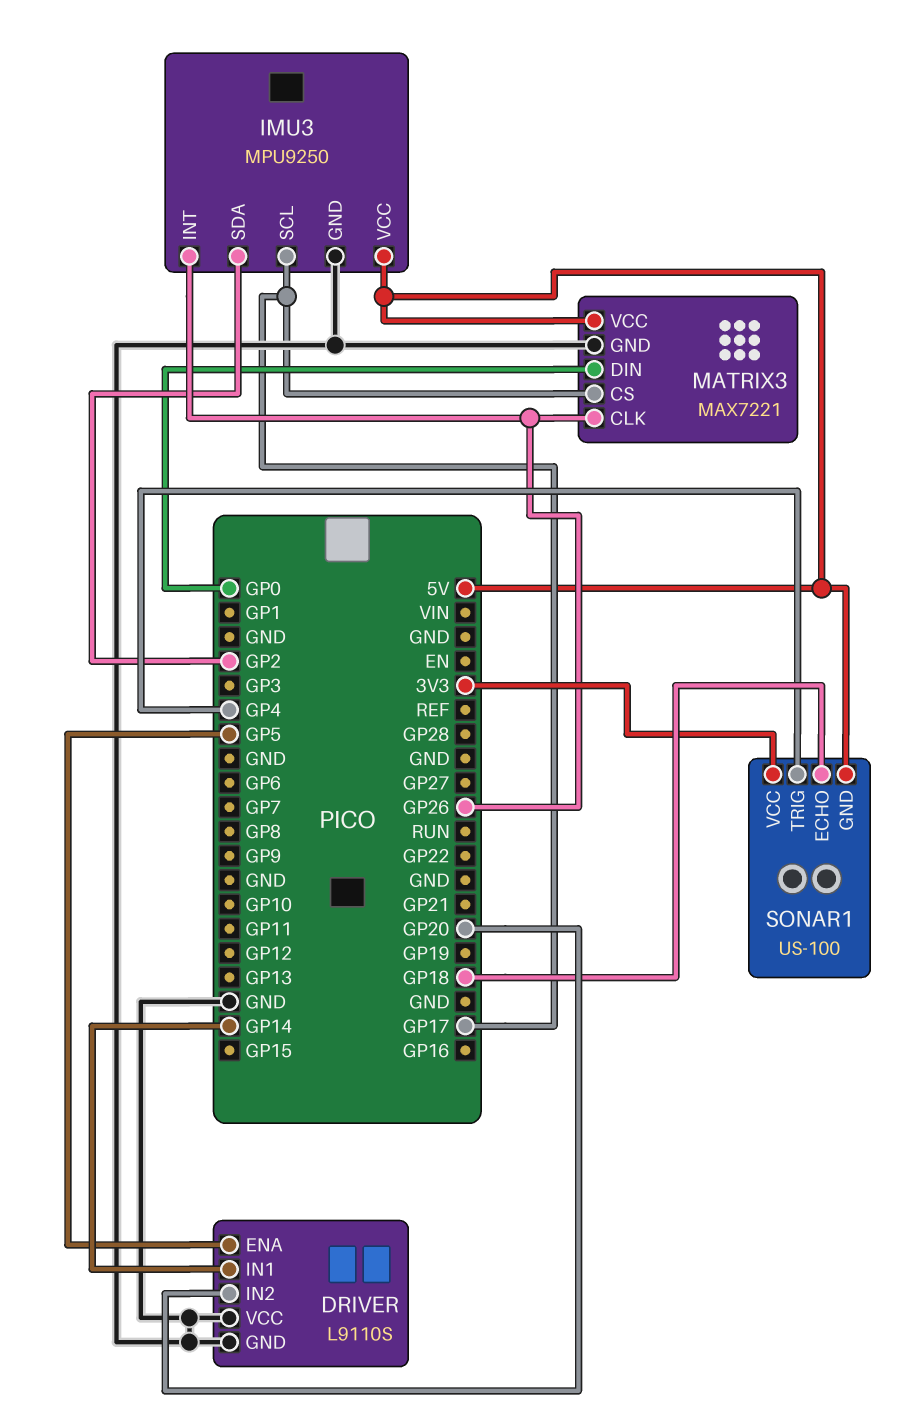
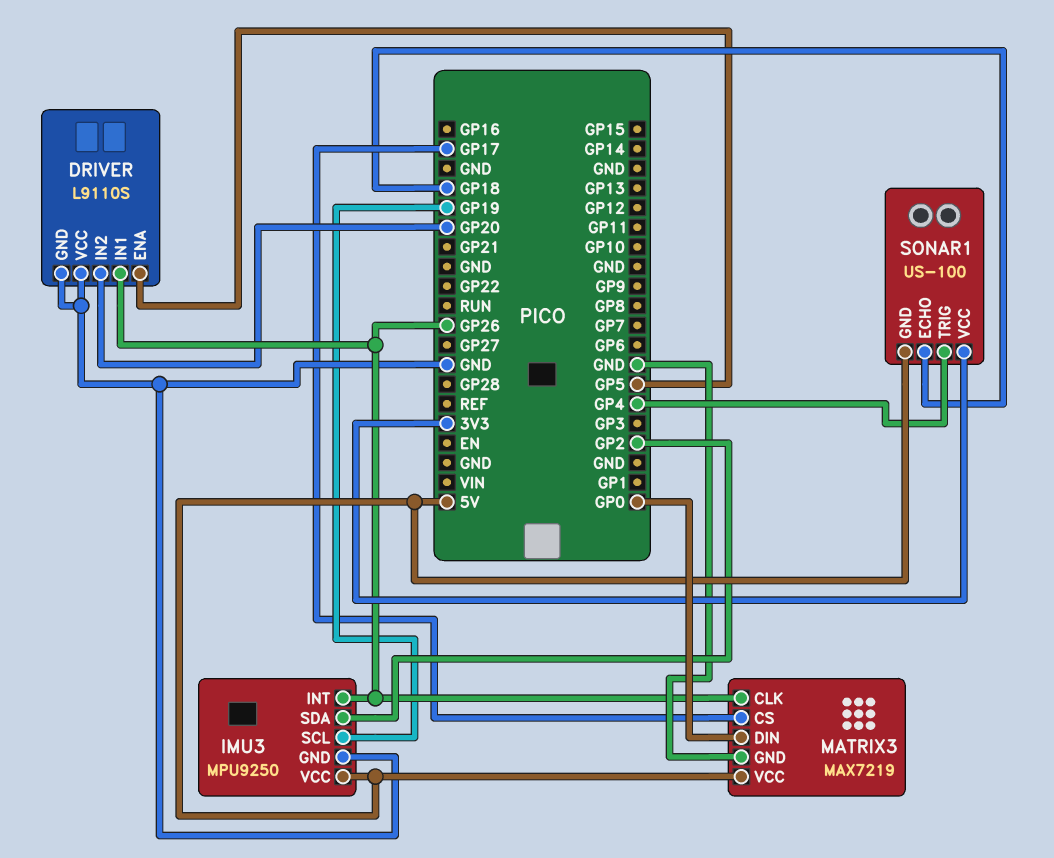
DRIVER pin IN1: GP14 -> GP26
IMU3 pin SCL: GP17 -> GP19
MATRIX3: MAX7221 -> MAX7219

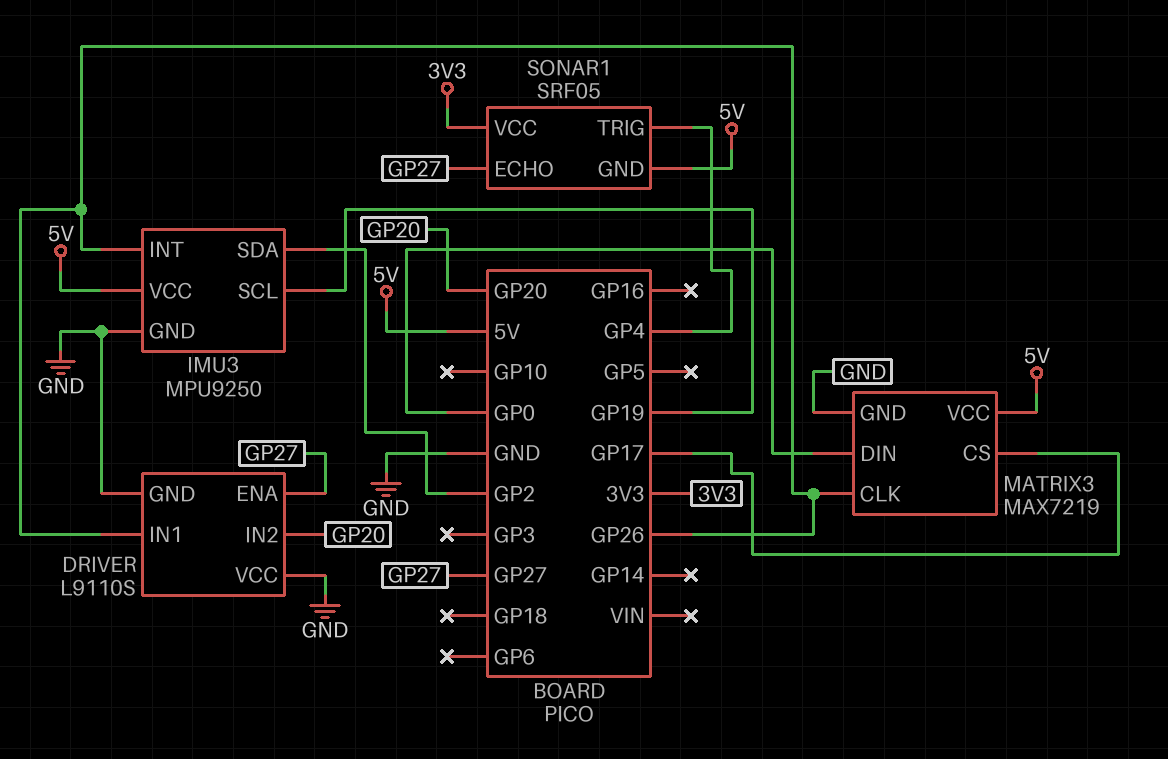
DRIVER pin ENA: GP5 -> GP27
SONAR1: US-100 -> SRF05
SONAR1 pin ECHO: GP18 -> GP27

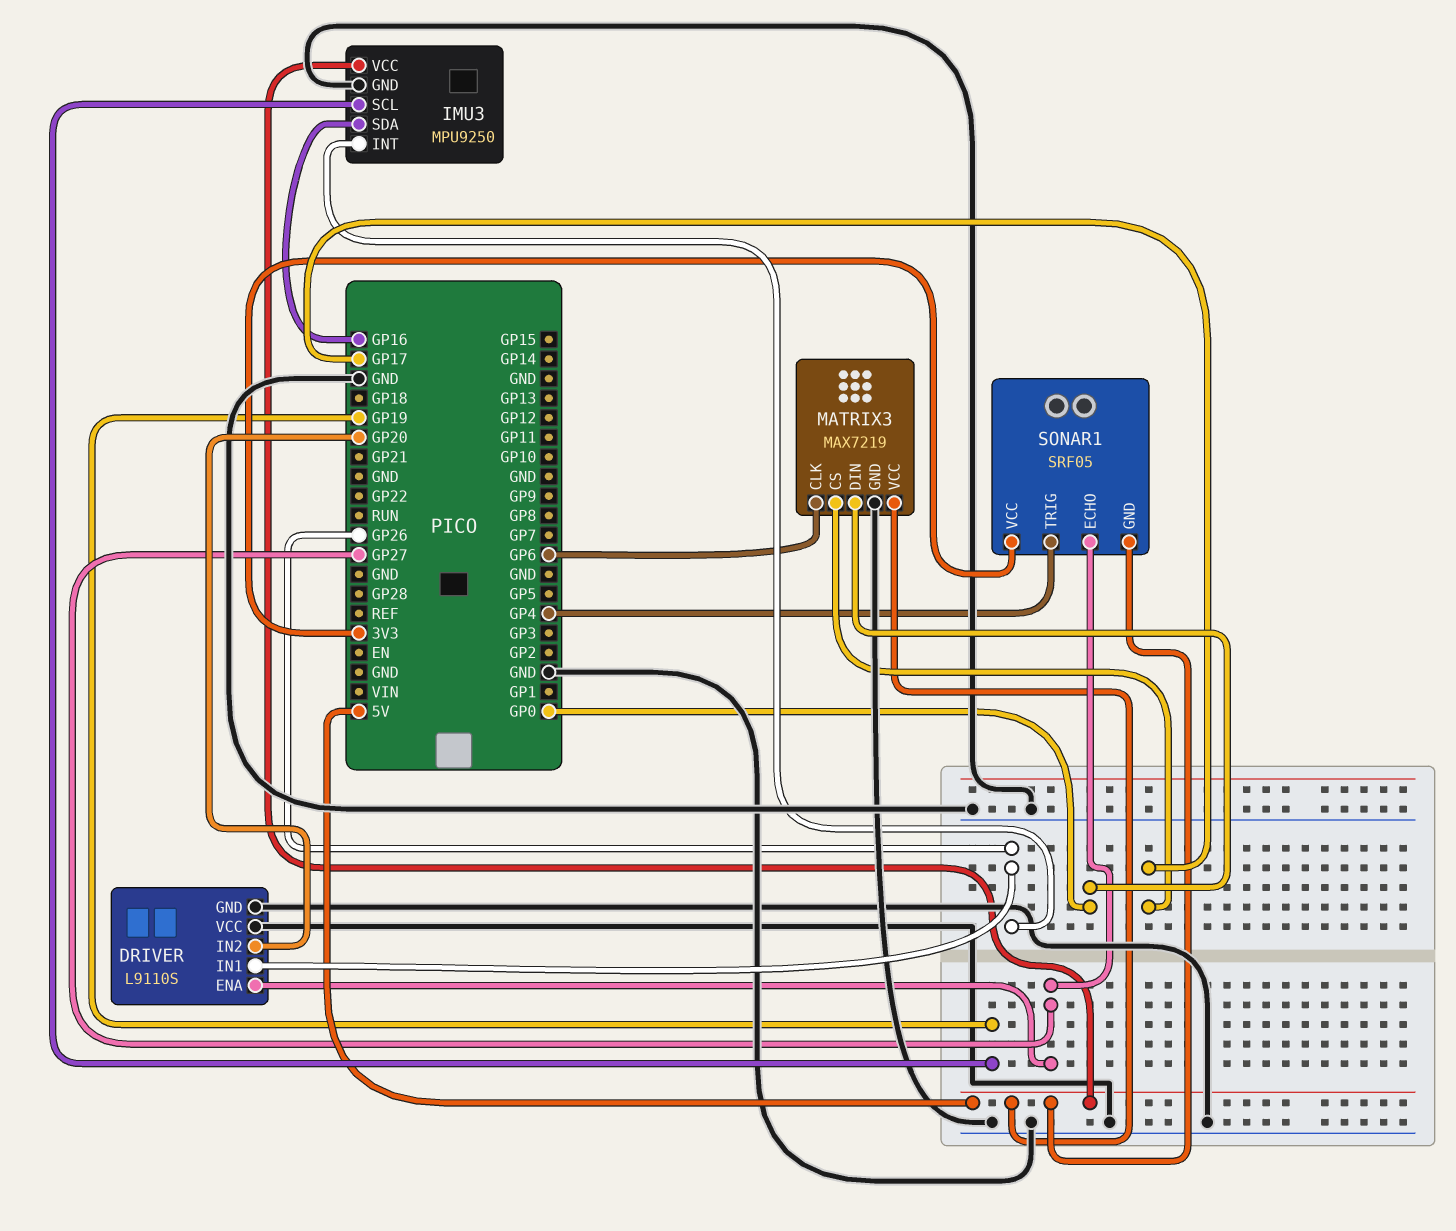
IMU3 pin SDA: GP2 -> GP16
MATRIX3 pin CLK: GP26 -> GP6

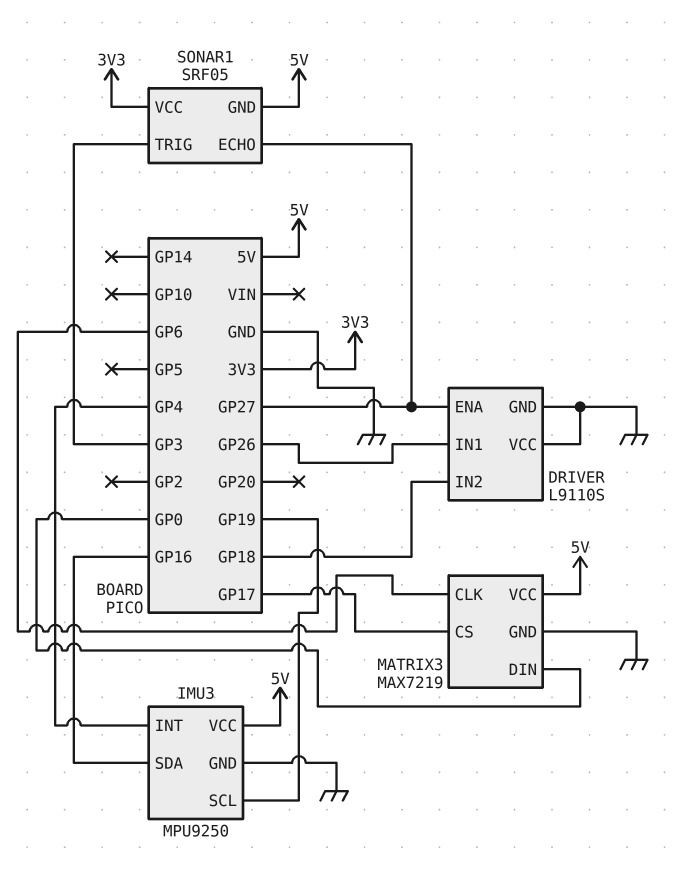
DRIVER pin IN2: GP20 -> GP18
IMU3 pin INT: GP26 -> GP4
SONAR1 pin TRIG: GP4 -> GP3

